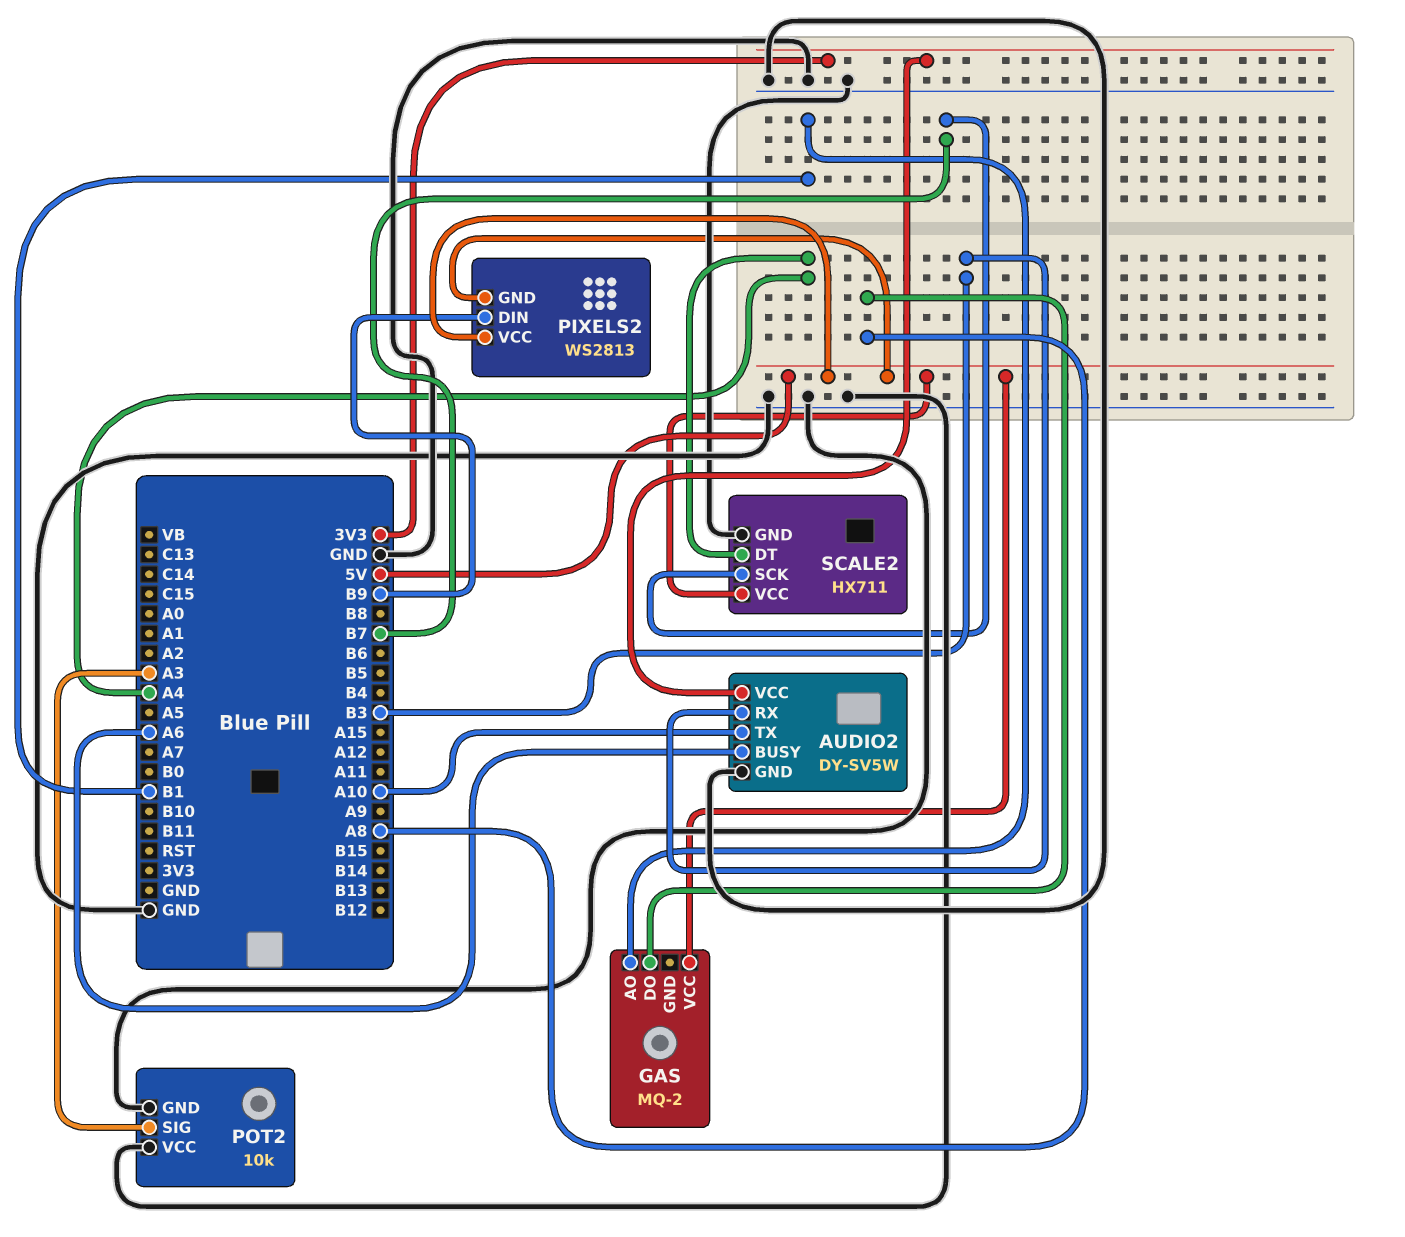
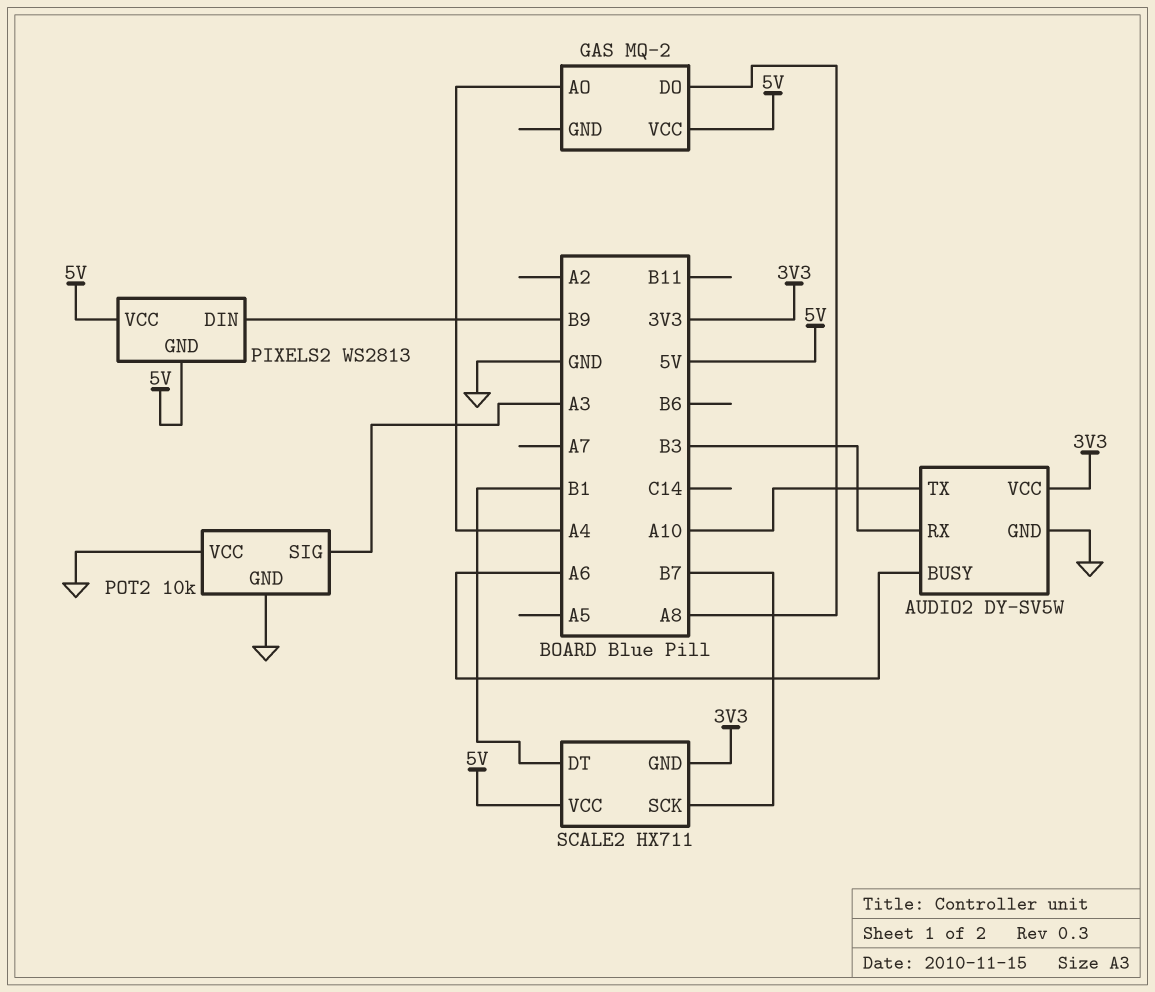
GAS pin AO: B1 -> A4
SCALE2 pin DT: A4 -> B1
SCALE2 pin GND: GND -> 3V3

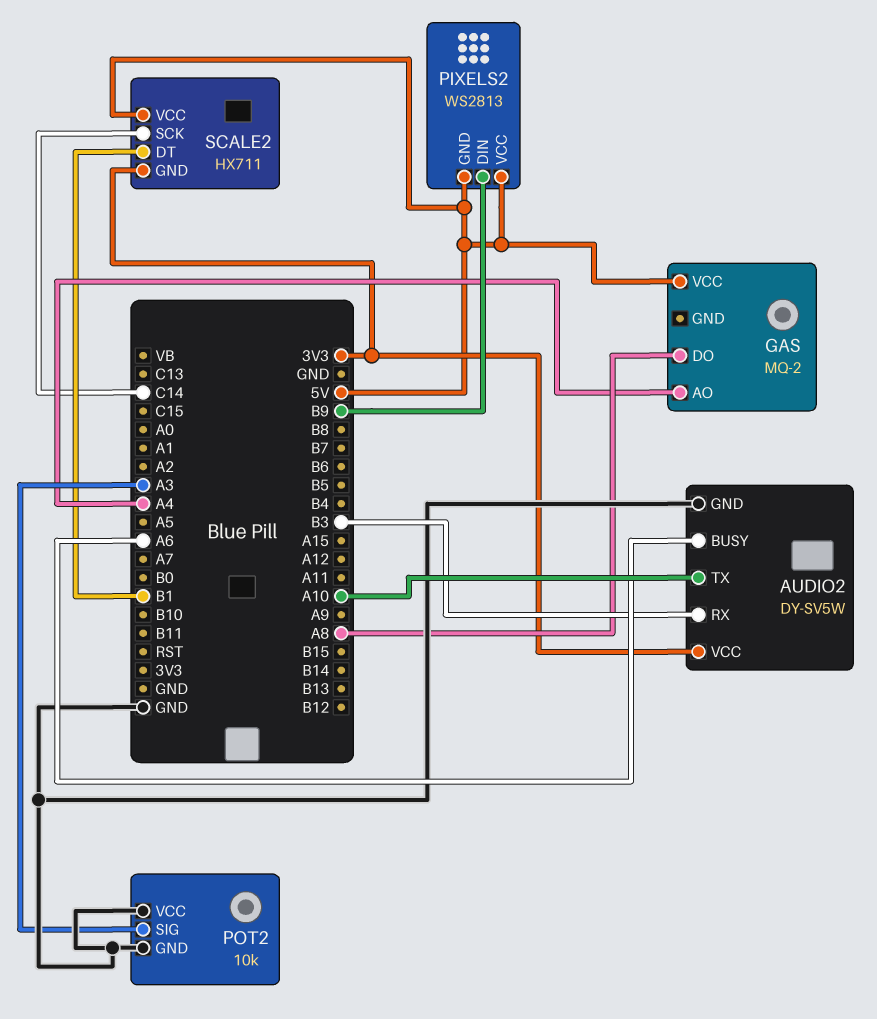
SCALE2 pin SCK: B7 -> C14

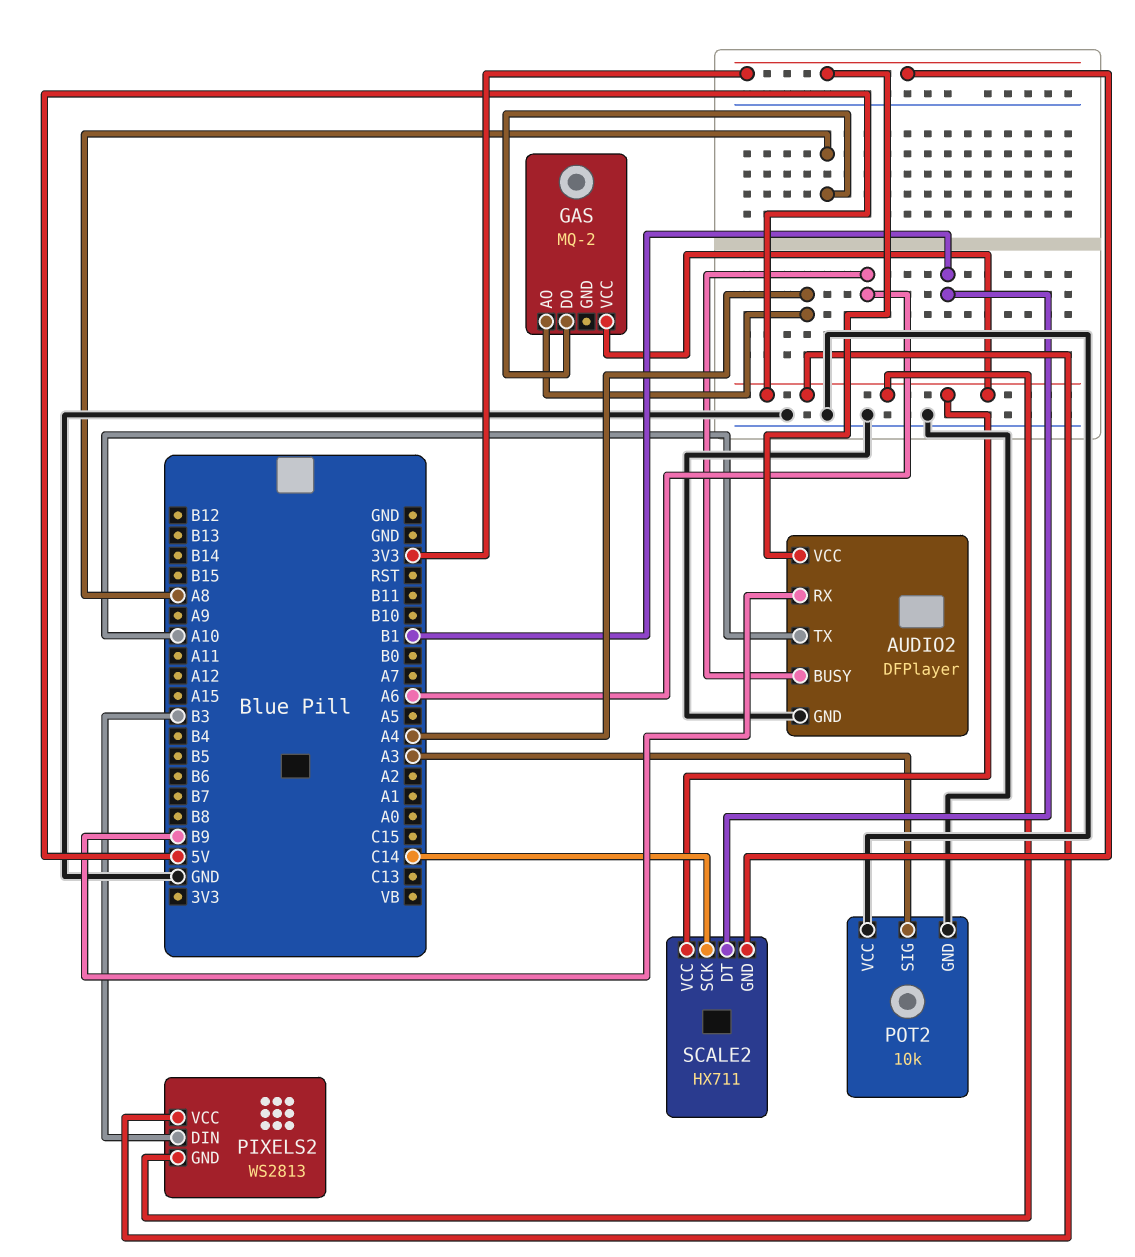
AUDIO2: DY-SV5W -> DFPlayer
AUDIO2 pin RX: B3 -> B9
PIXELS2 pin DIN: B9 -> B3

